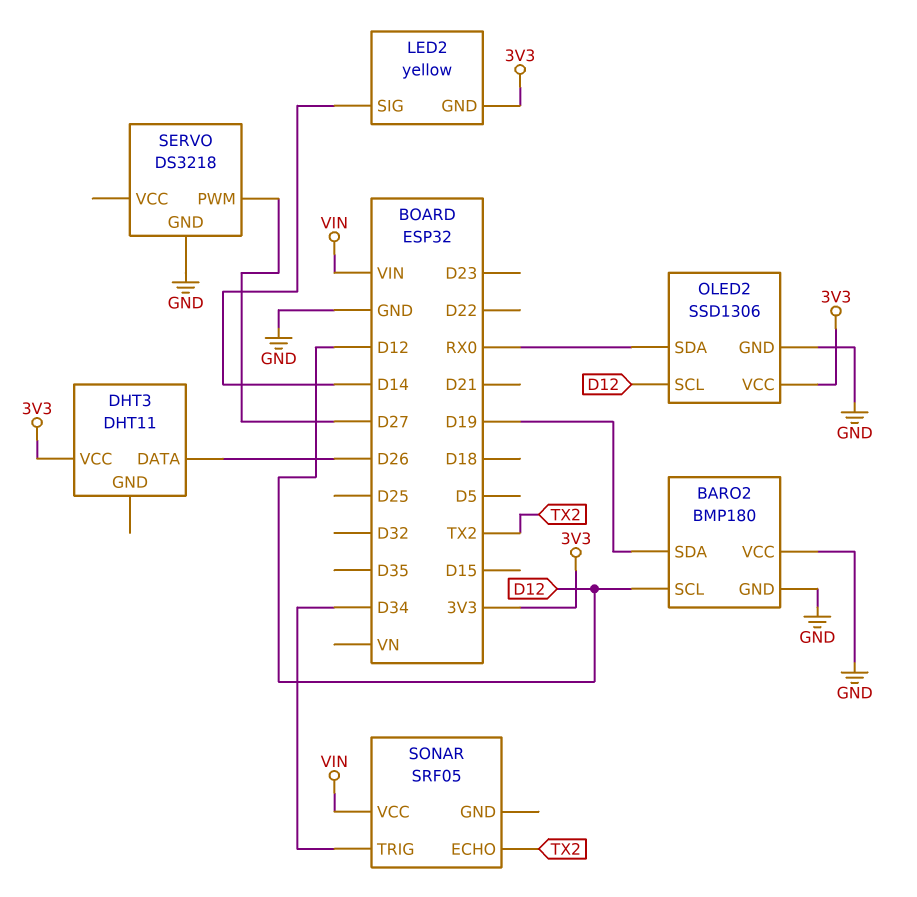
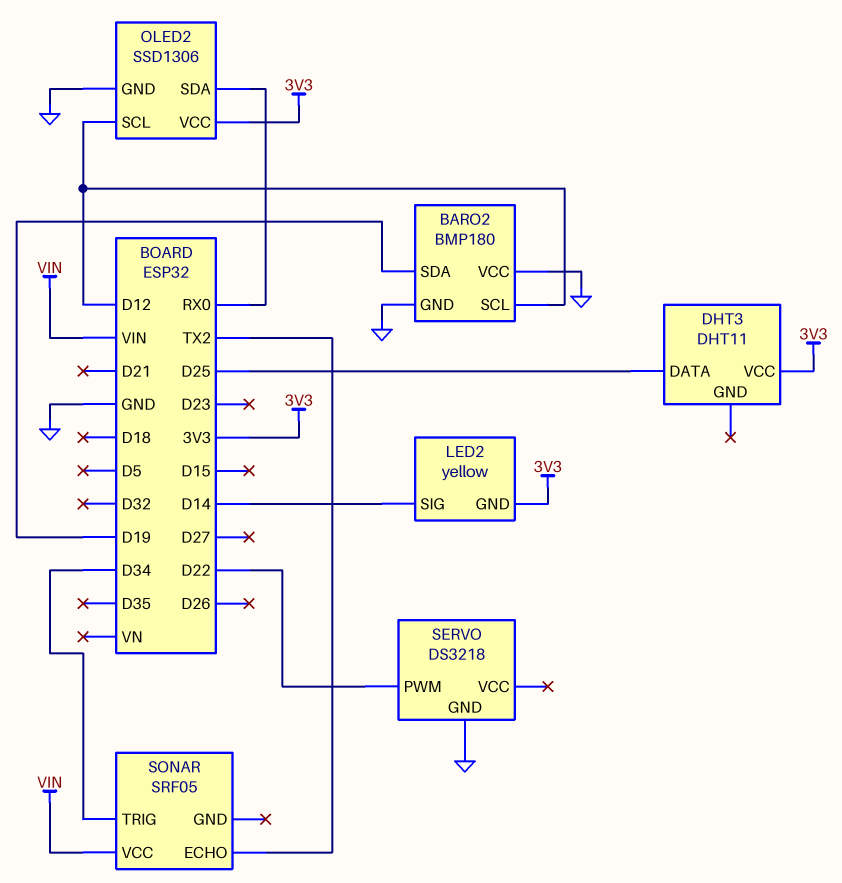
DHT3 pin DATA: D26 -> D25
SERVO pin PWM: D27 -> D22

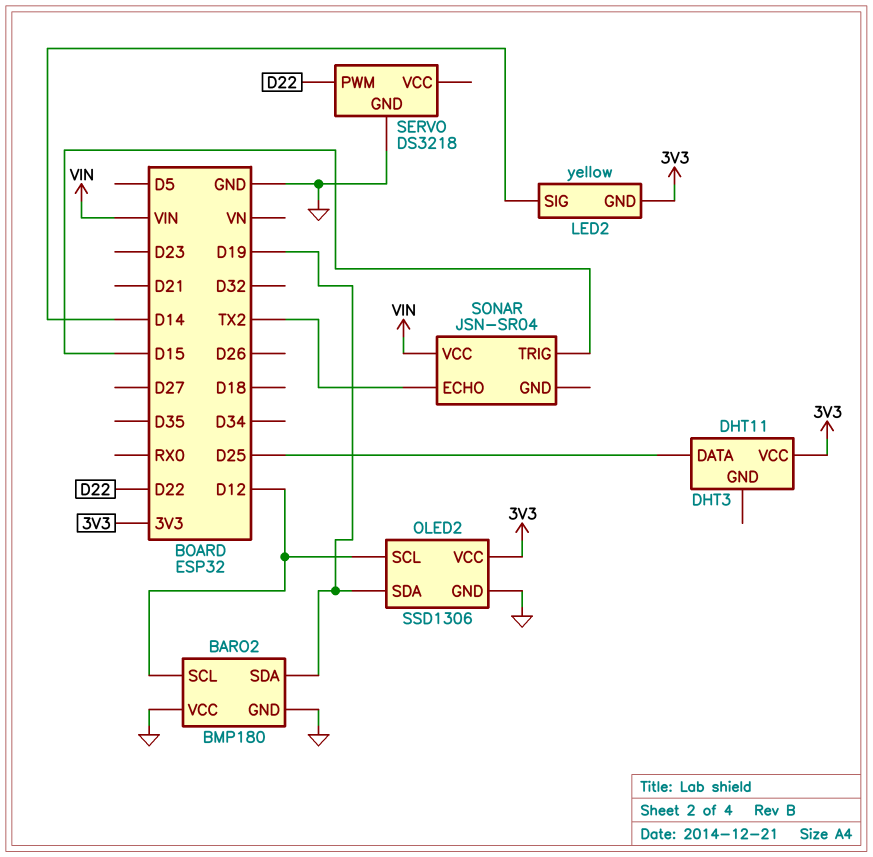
OLED2 pin SDA: RX0 -> D19
SONAR: SRF05 -> JSN-SR04
SONAR pin TRIG: D34 -> D15

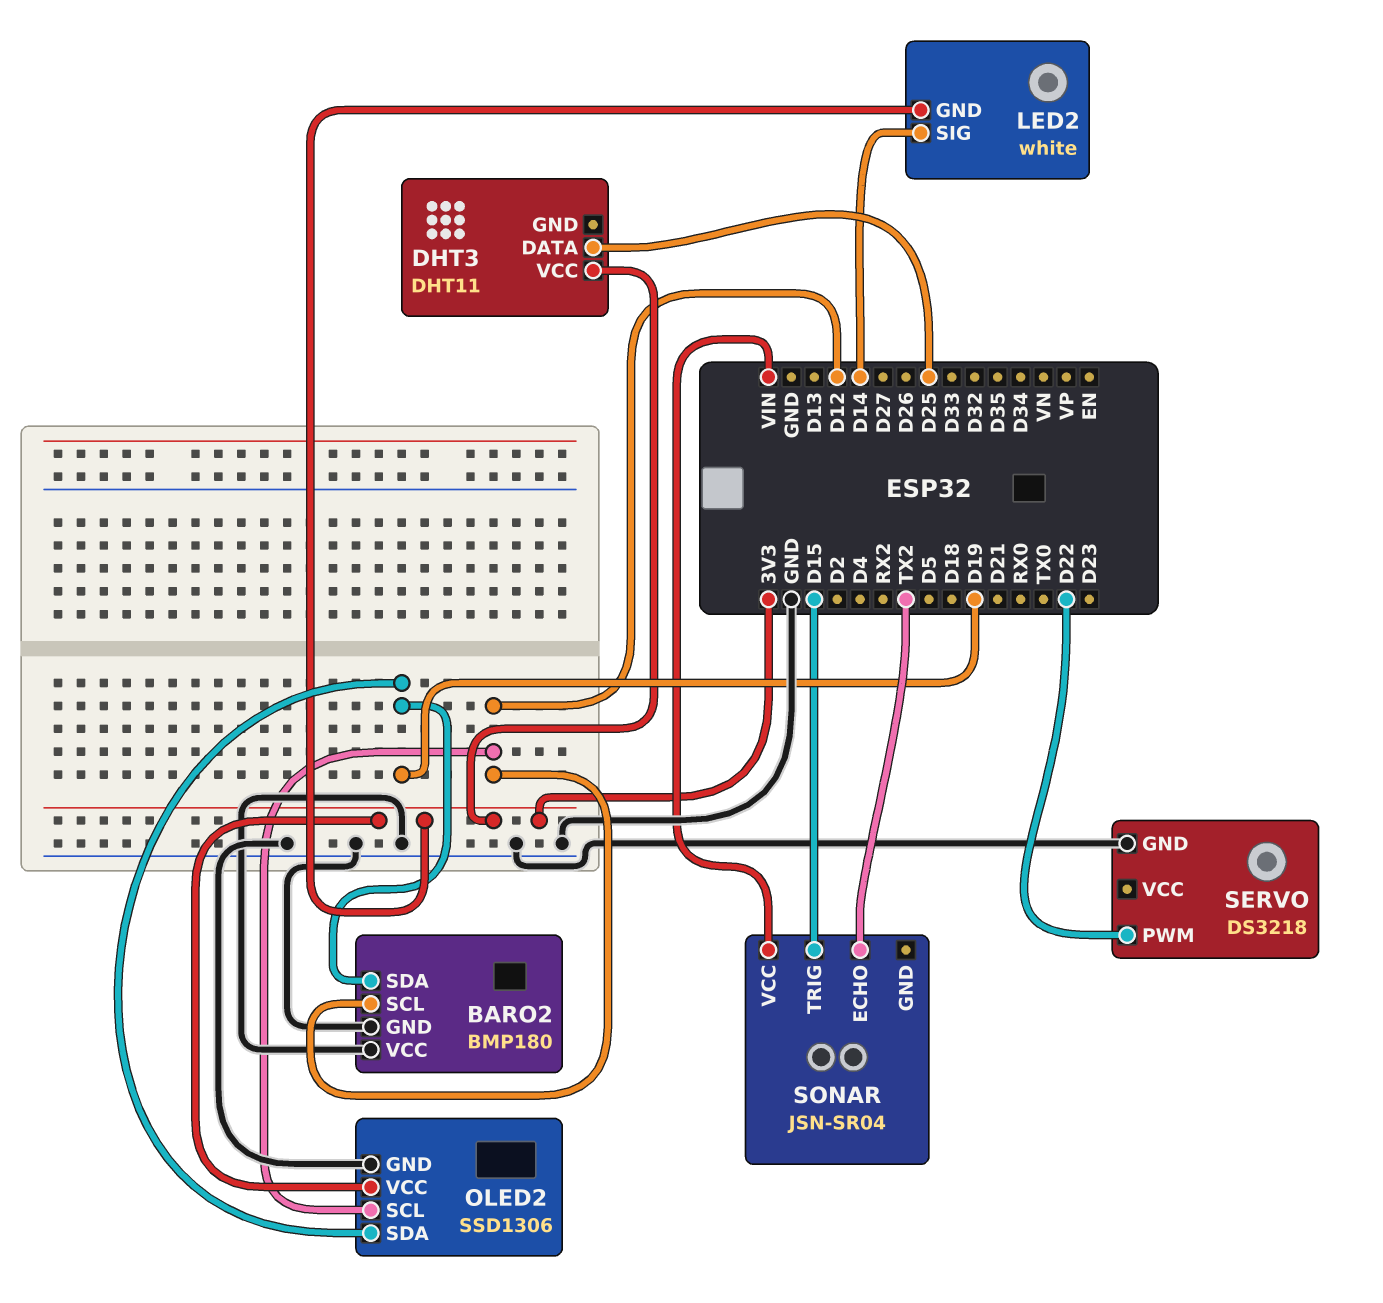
LED2: yellow -> white

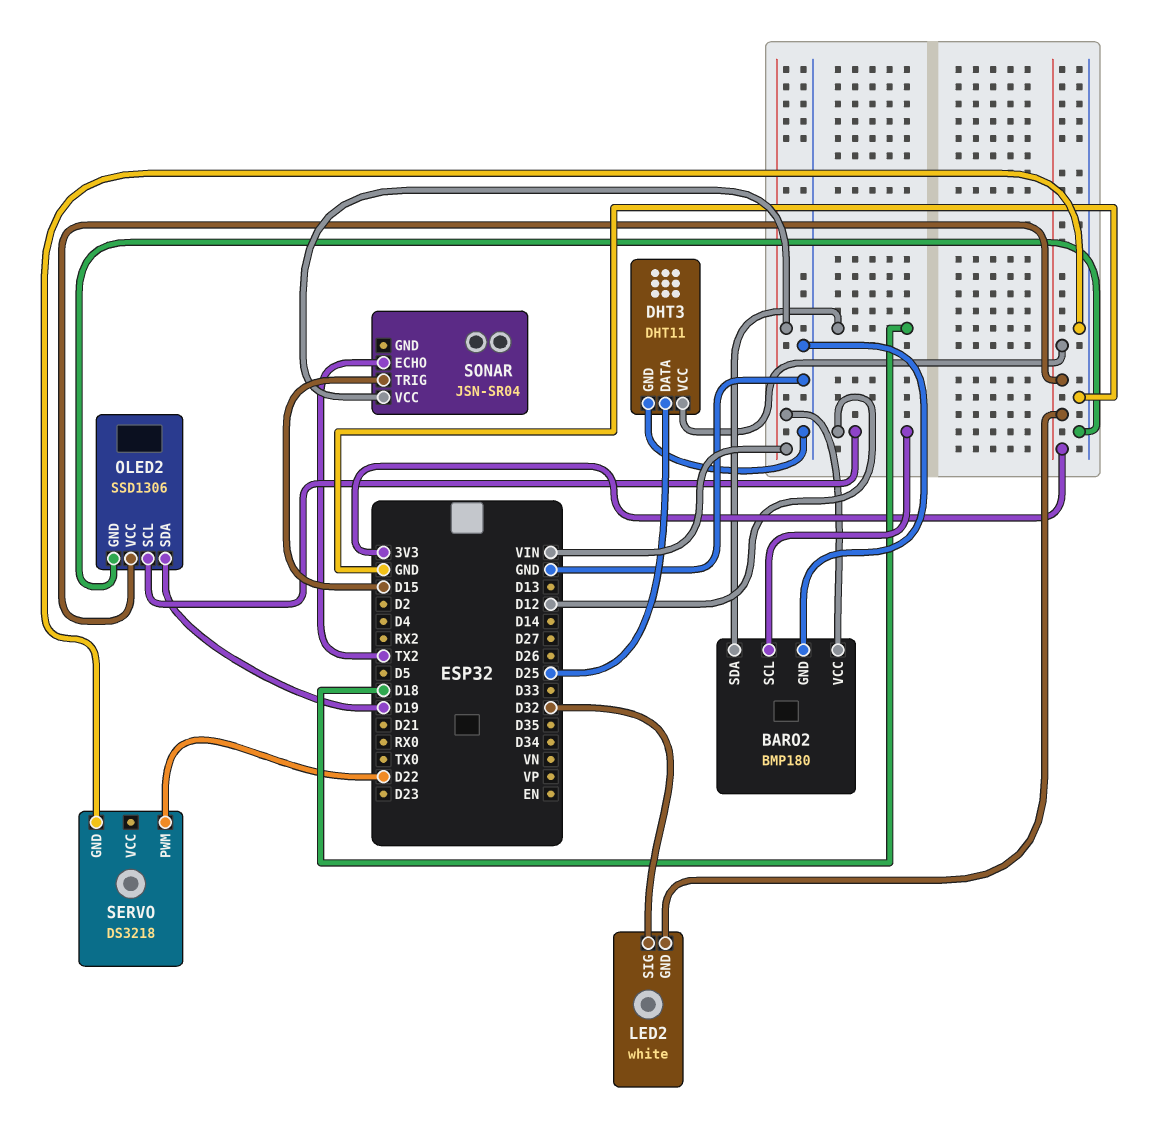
BARO2 pin SDA: D19 -> D18
BARO2 pin VCC: GND -> VIN
DHT3 pin GND: none -> GND
LED2 pin SIG: D14 -> D32

